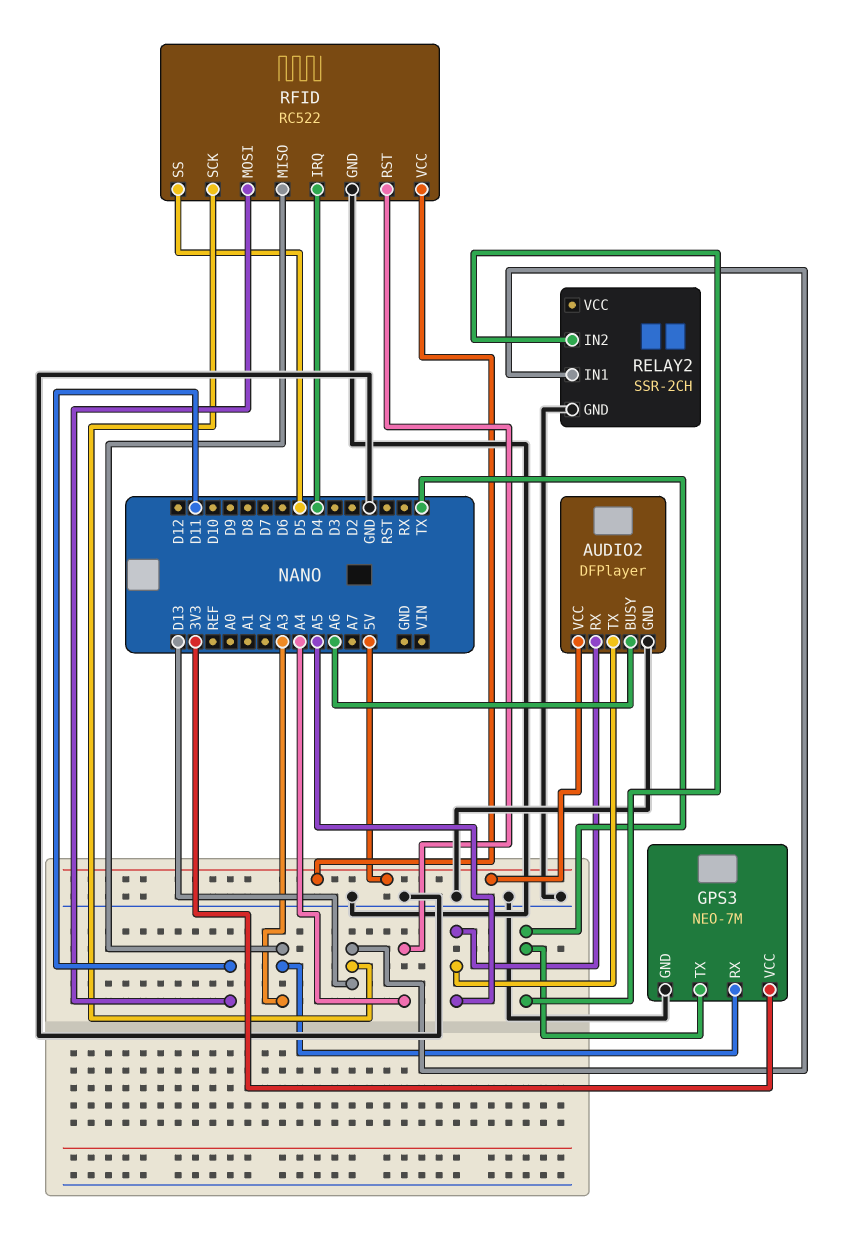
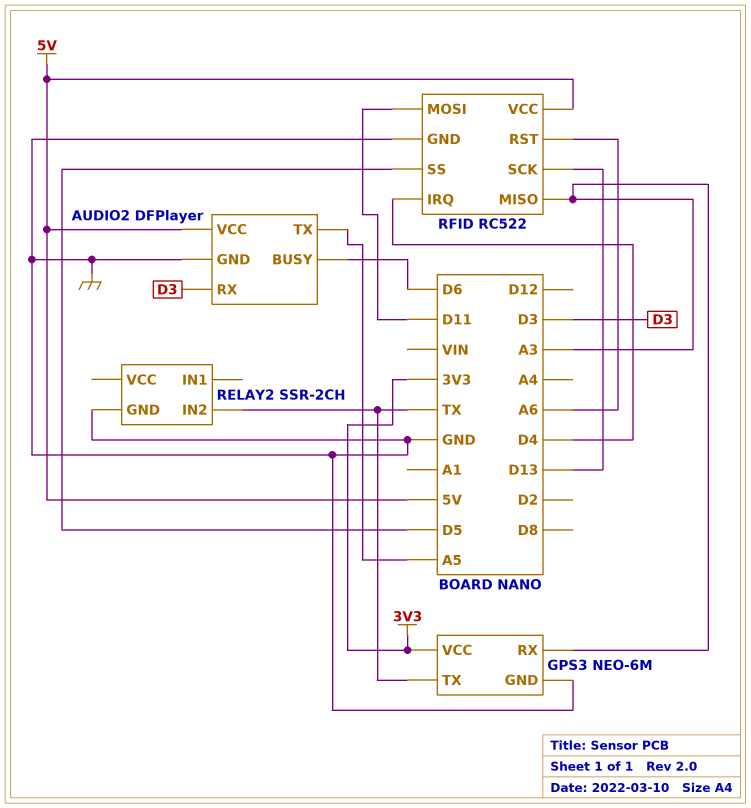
AUDIO2 pin BUSY: A6 -> D6
AUDIO2 pin RX: A5 -> D3
GPS3: NEO-7M -> NEO-6M
RELAY2 pin IN1: D13 -> none
RFID pin RST: A4 -> A6

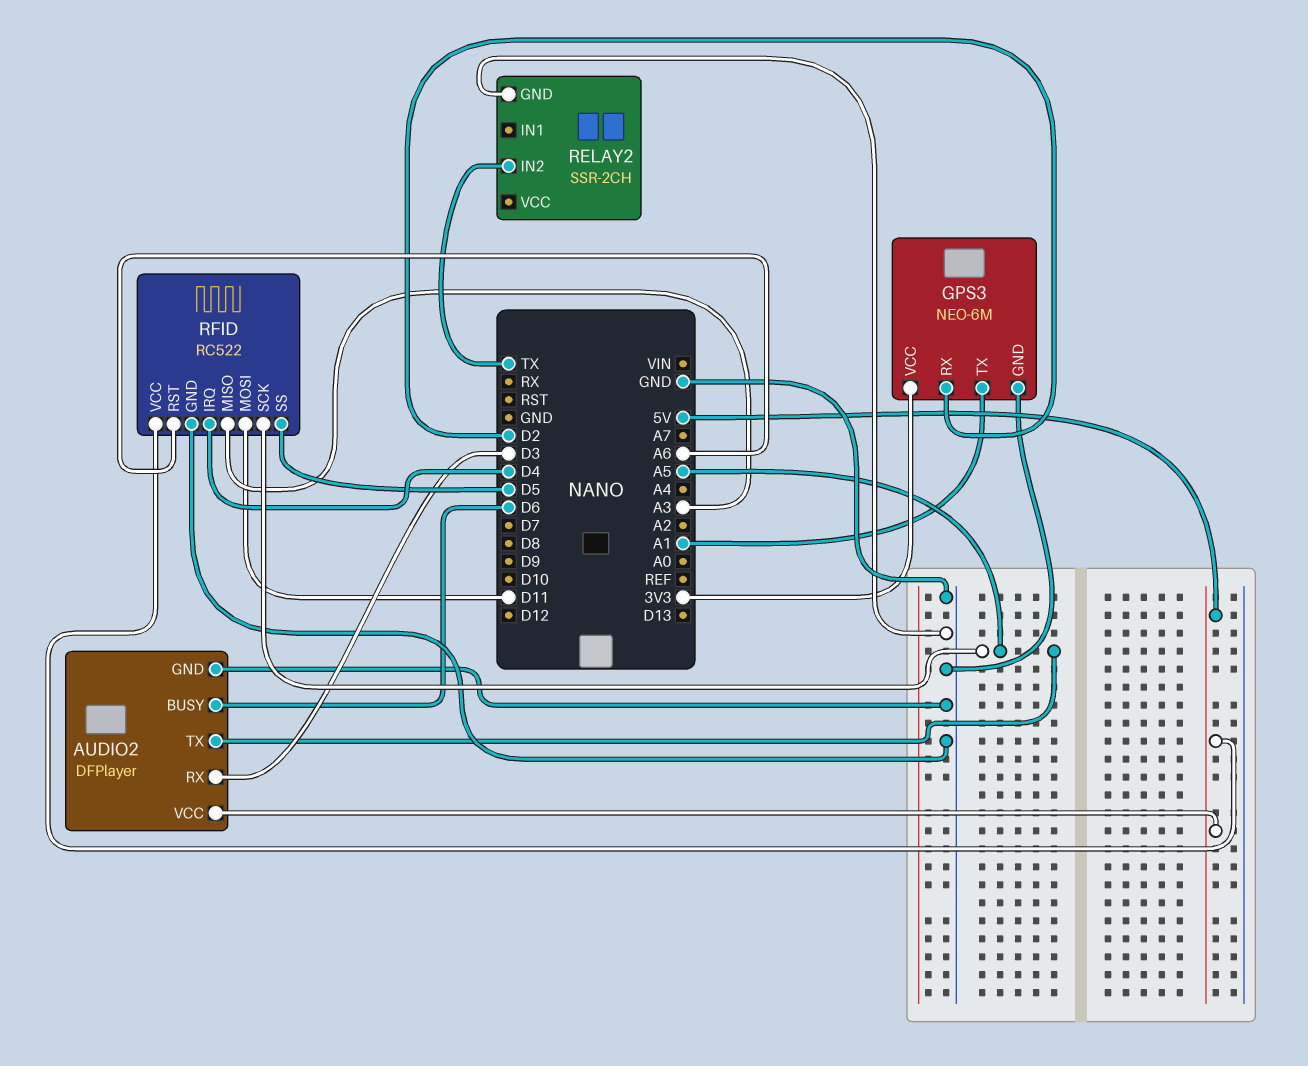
GPS3 pin RX: A3 -> D2
GPS3 pin TX: TX -> A1
RFID pin SCK: D13 -> A5

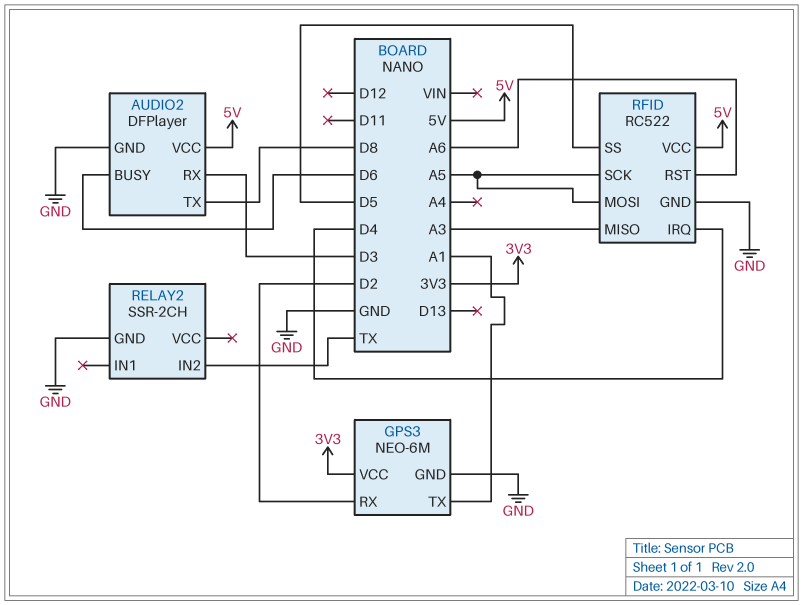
AUDIO2 pin TX: A5 -> D8
RFID pin MOSI: D11 -> A5

